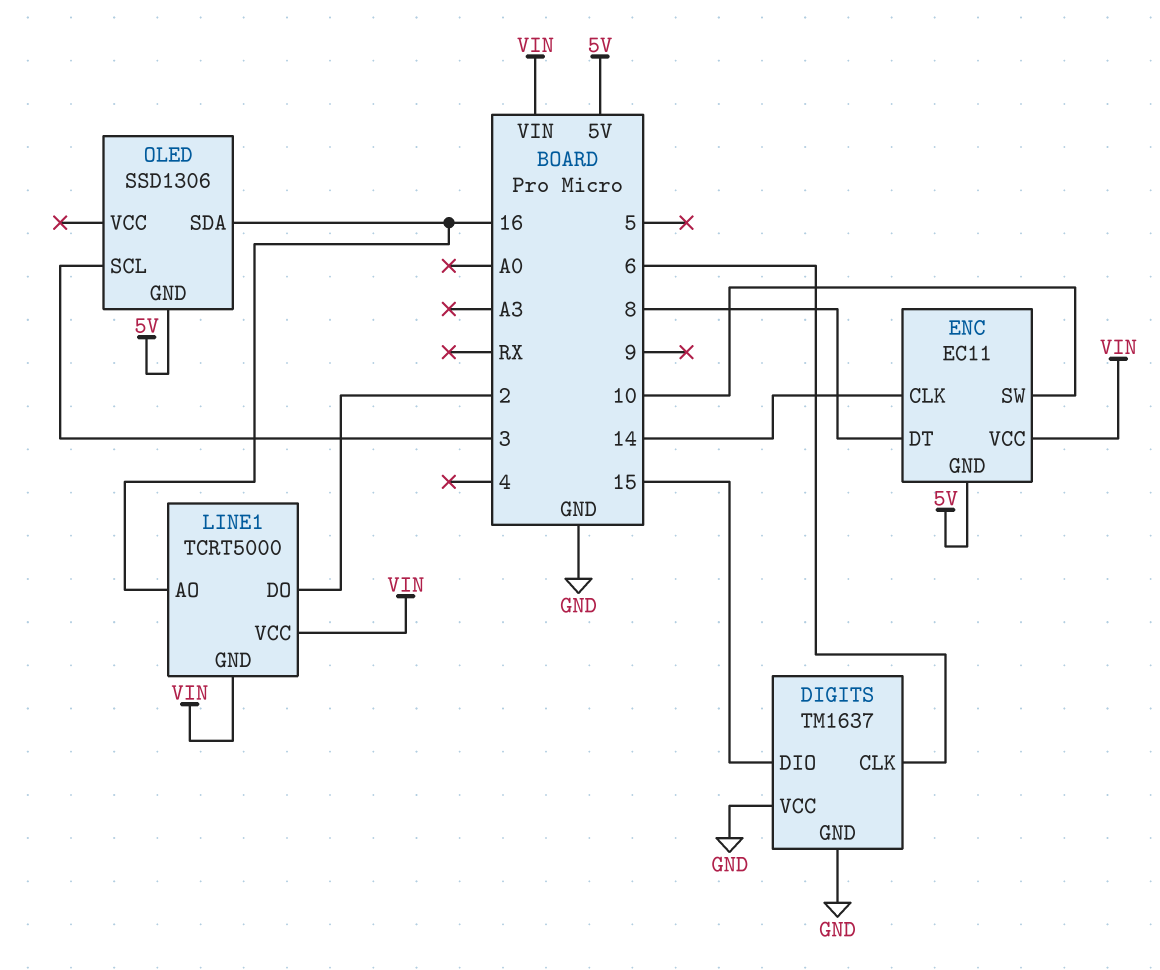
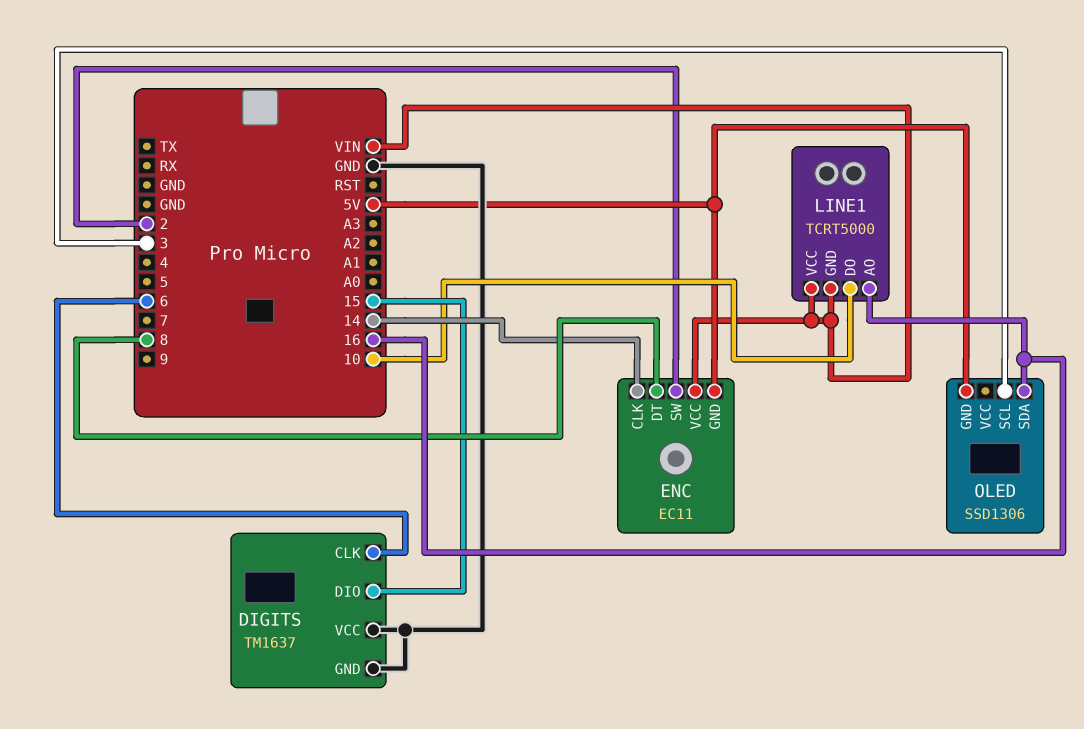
ENC pin SW: 10 -> 2
LINE1 pin DO: 2 -> 10

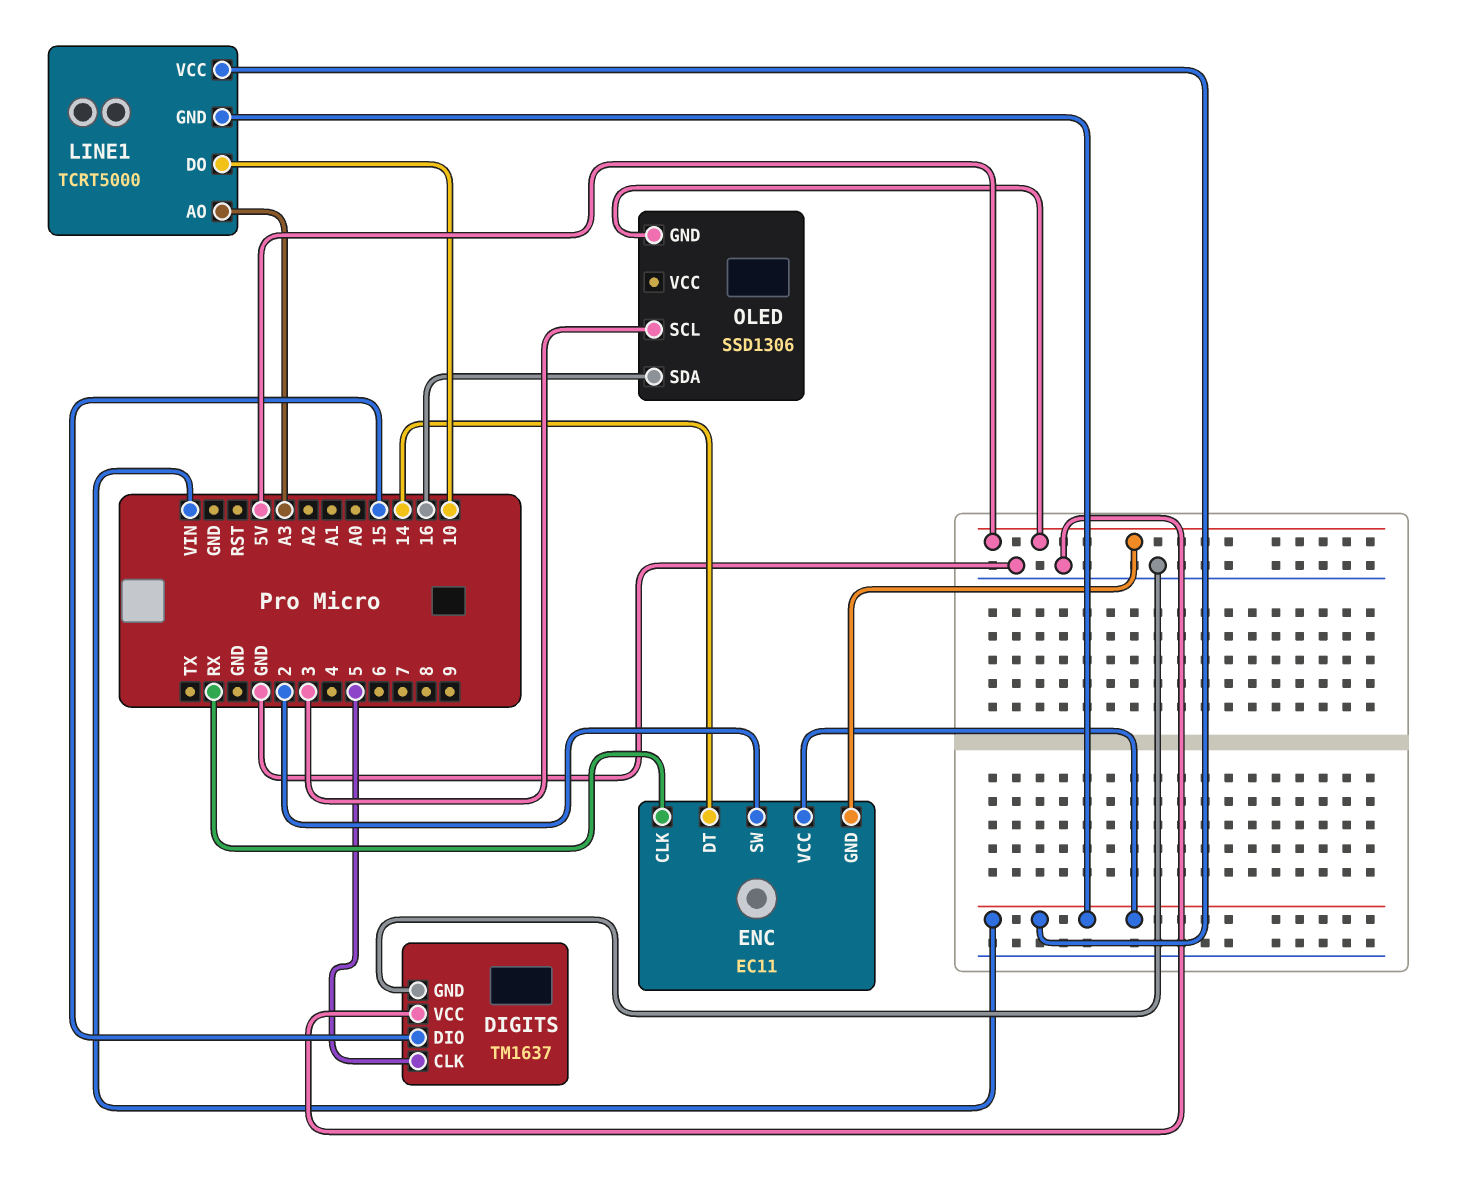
DIGITS pin CLK: 6 -> 5
ENC pin CLK: 14 -> RX
ENC pin DT: 8 -> 14
LINE1 pin AO: 16 -> A3

